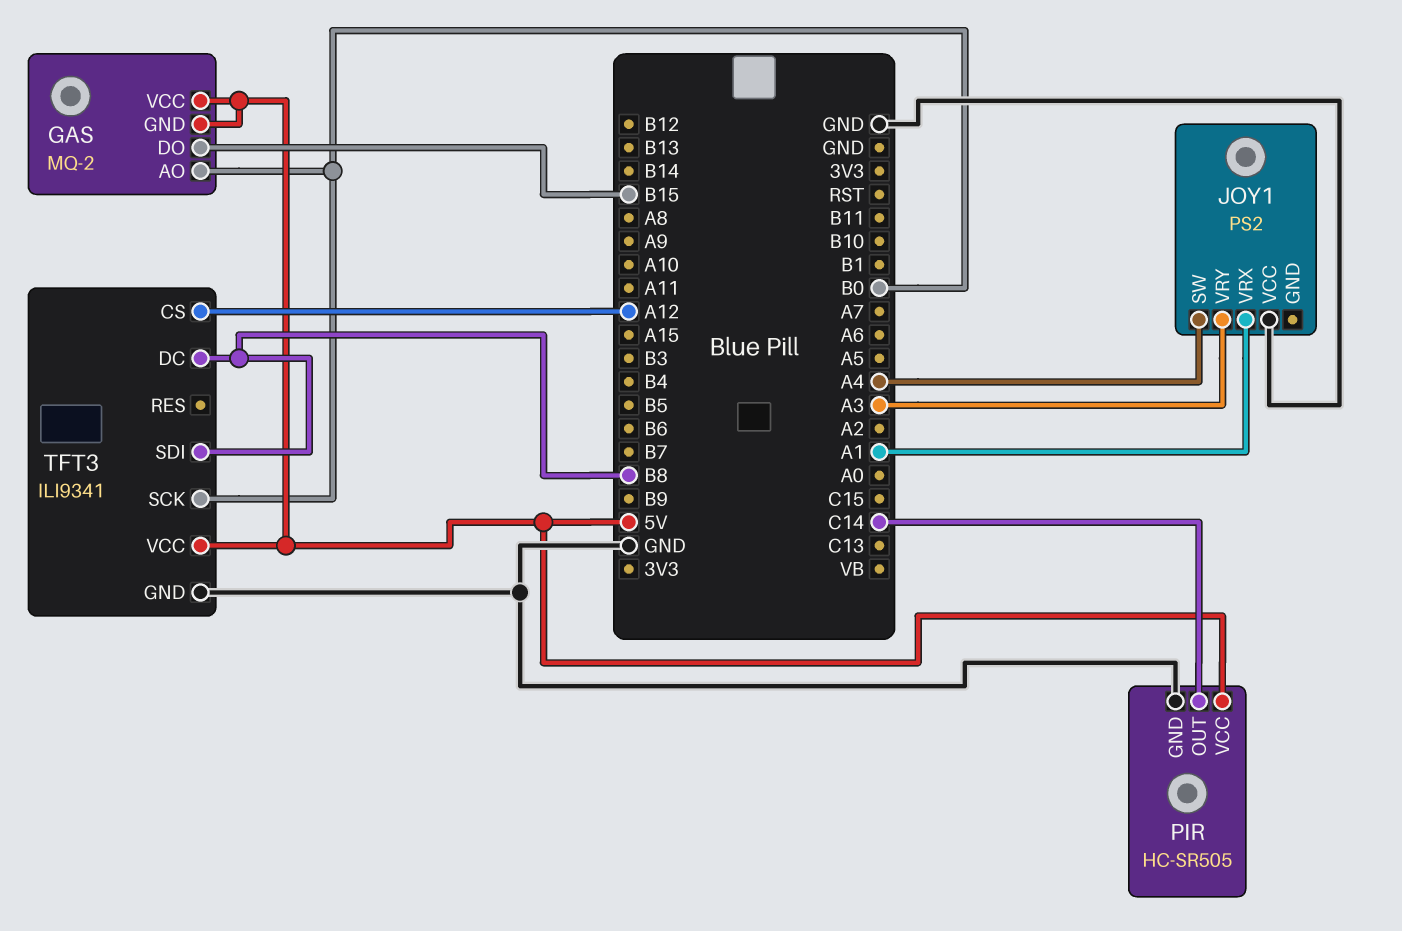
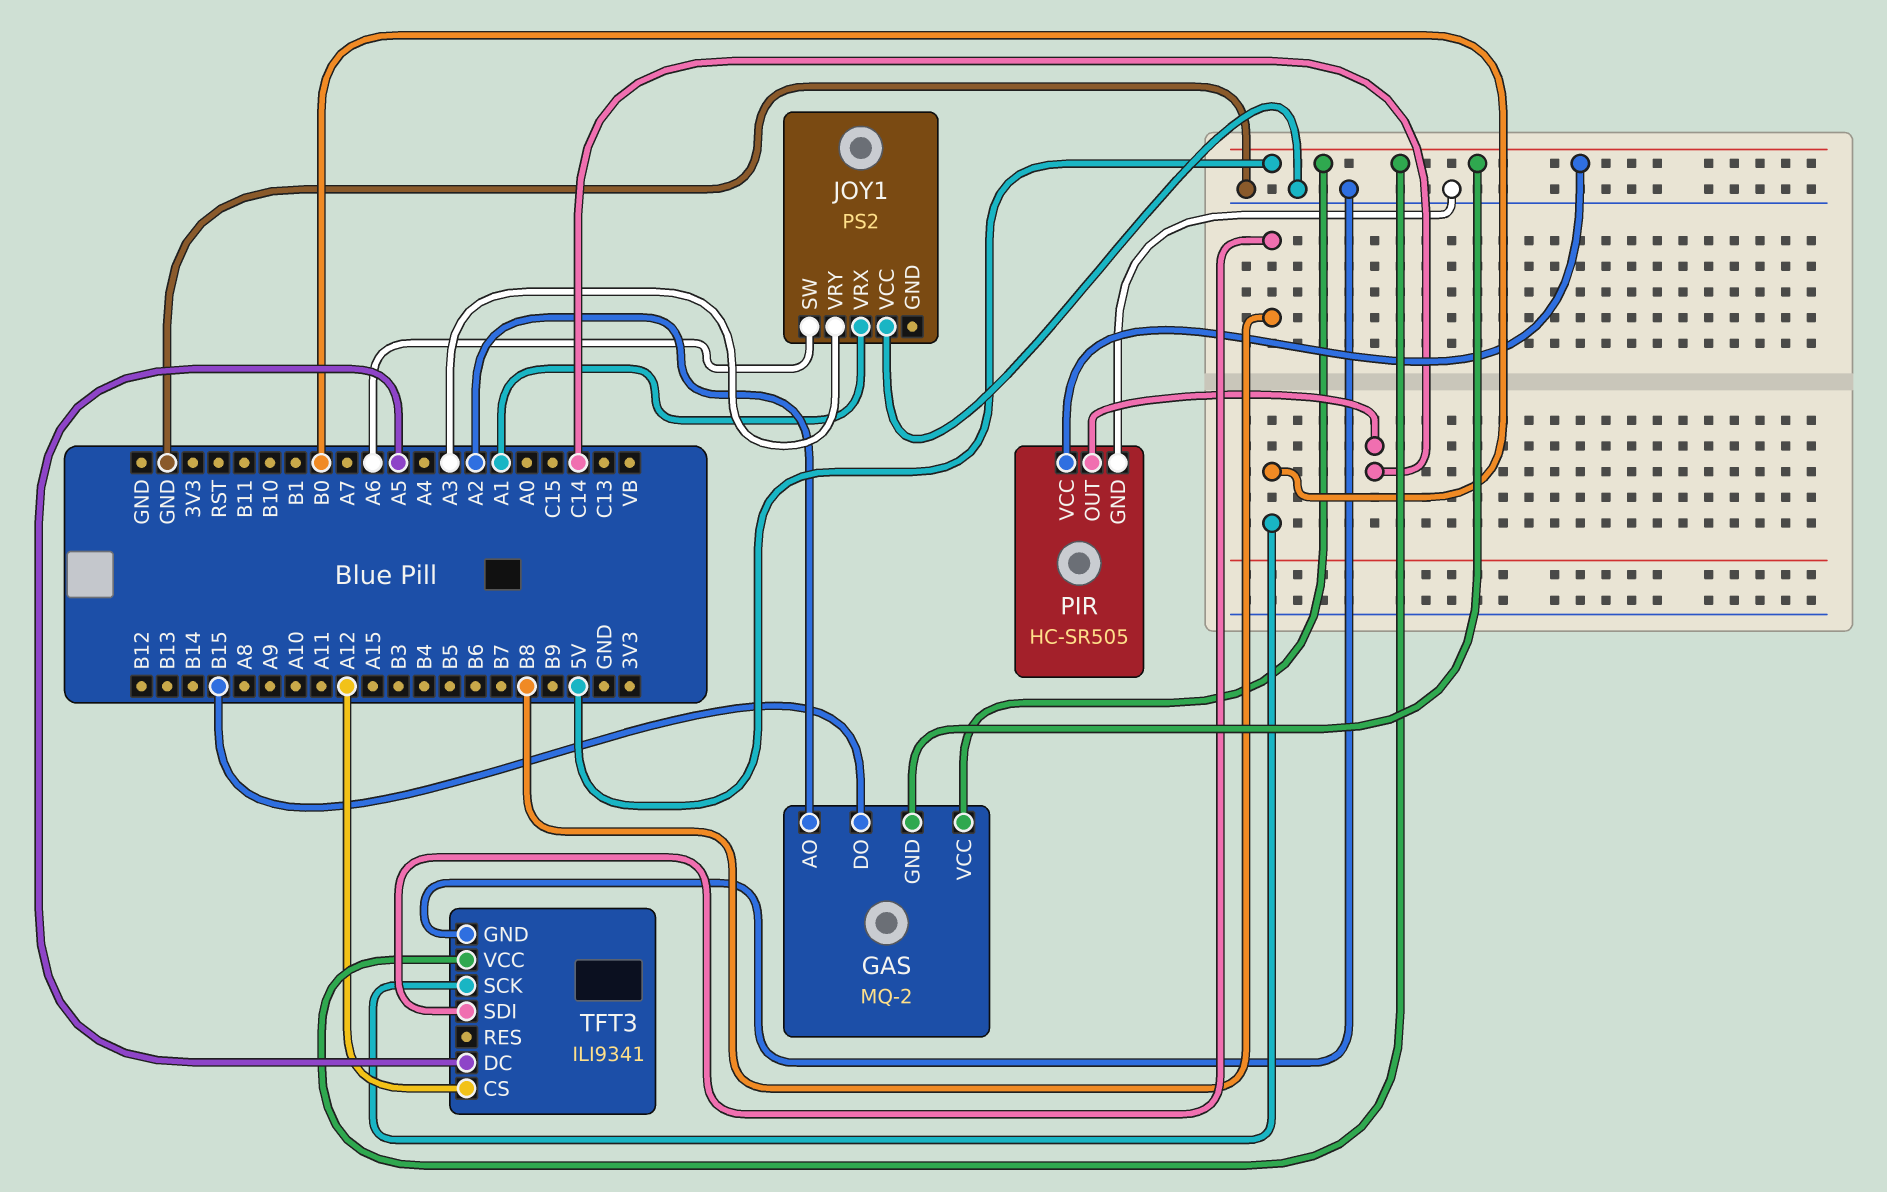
GAS pin AO: B0 -> A2
JOY1 pin SW: A4 -> A6
TFT3 pin DC: B8 -> A5

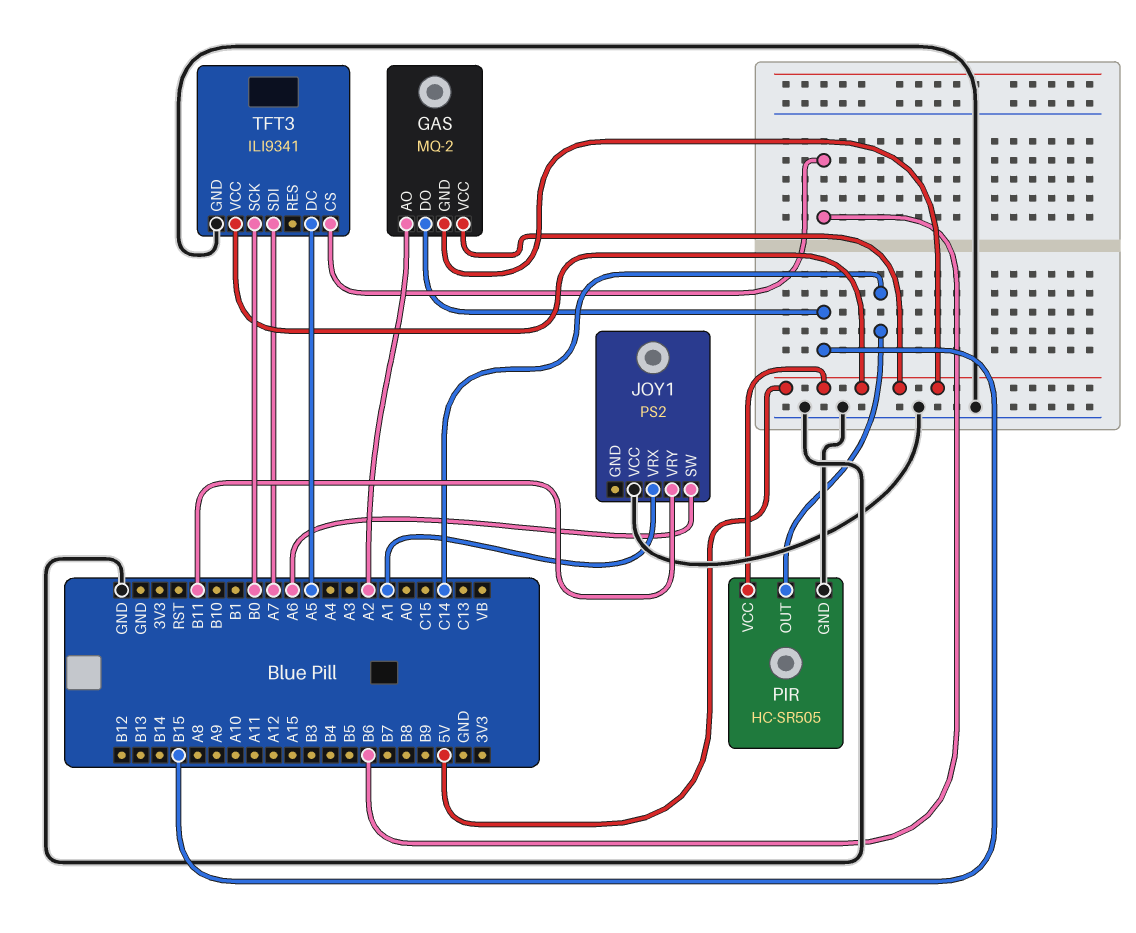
JOY1 pin VRY: A3 -> B11
TFT3 pin CS: A12 -> B6
TFT3 pin SDI: B8 -> A7

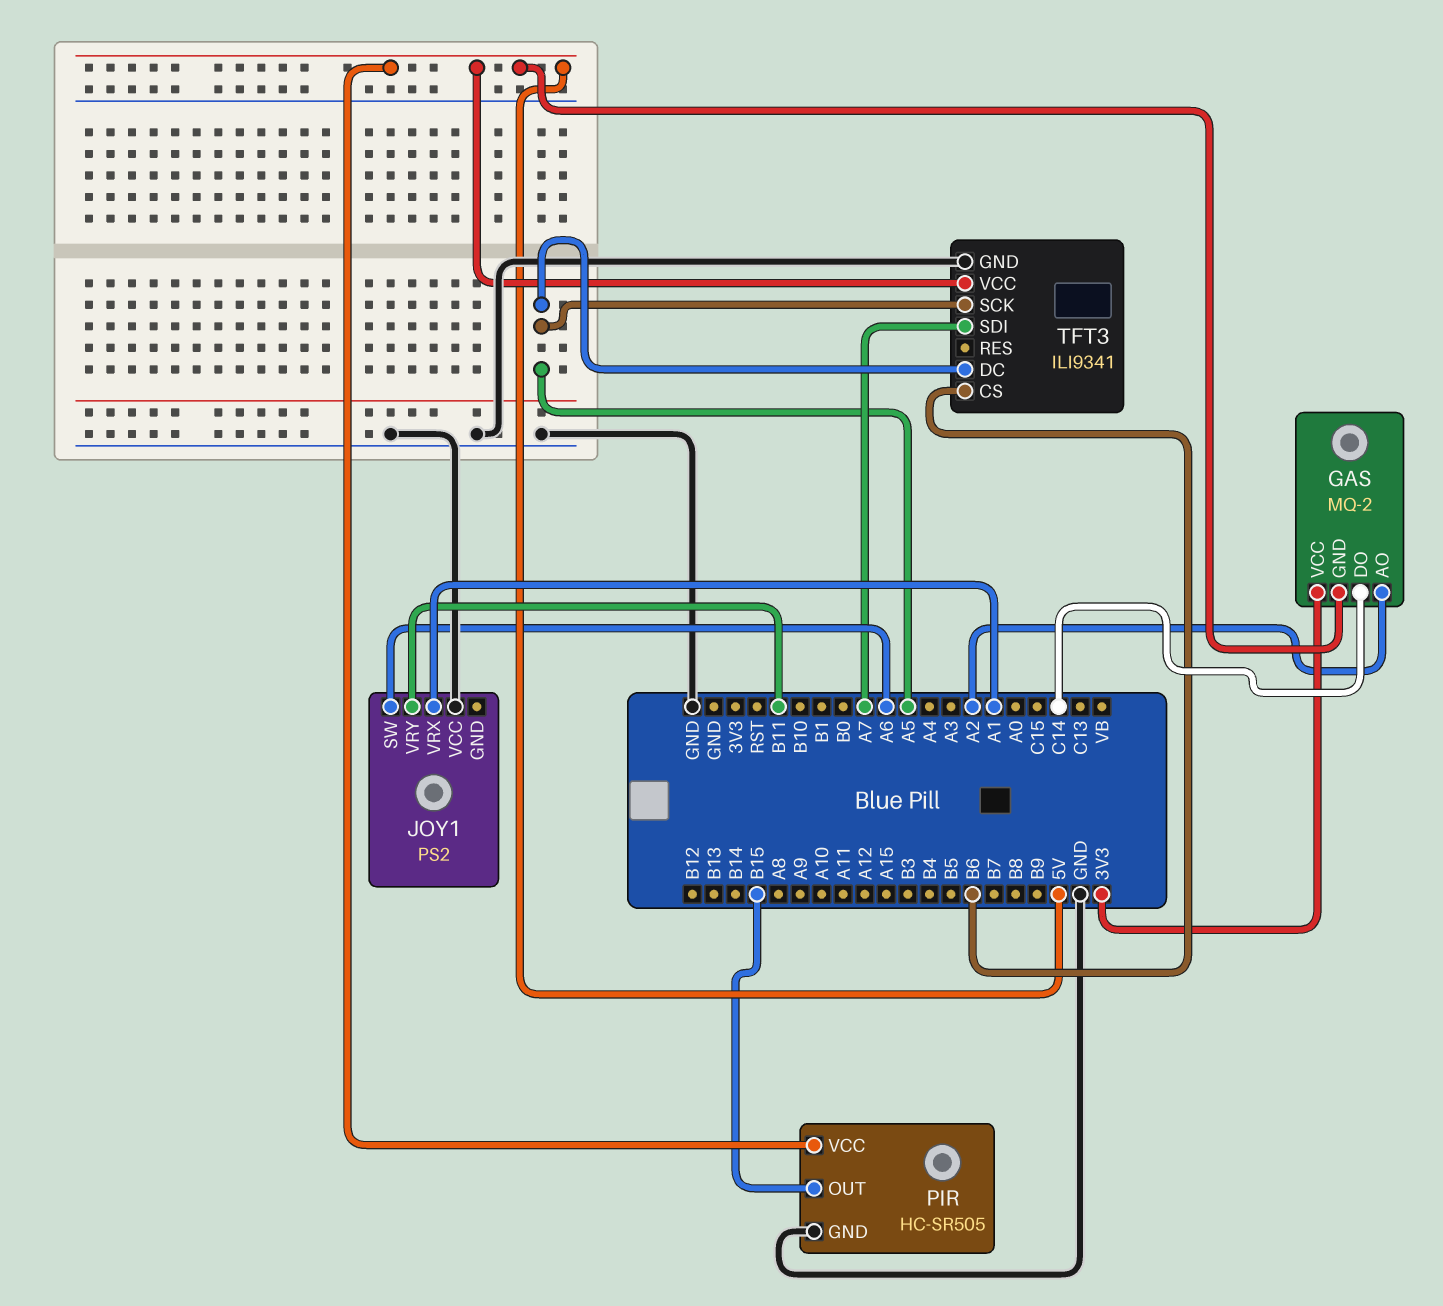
GAS pin DO: B15 -> C14
GAS pin VCC: 5V -> 3V3
PIR pin OUT: C14 -> B15
TFT3 pin SCK: B0 -> A5

